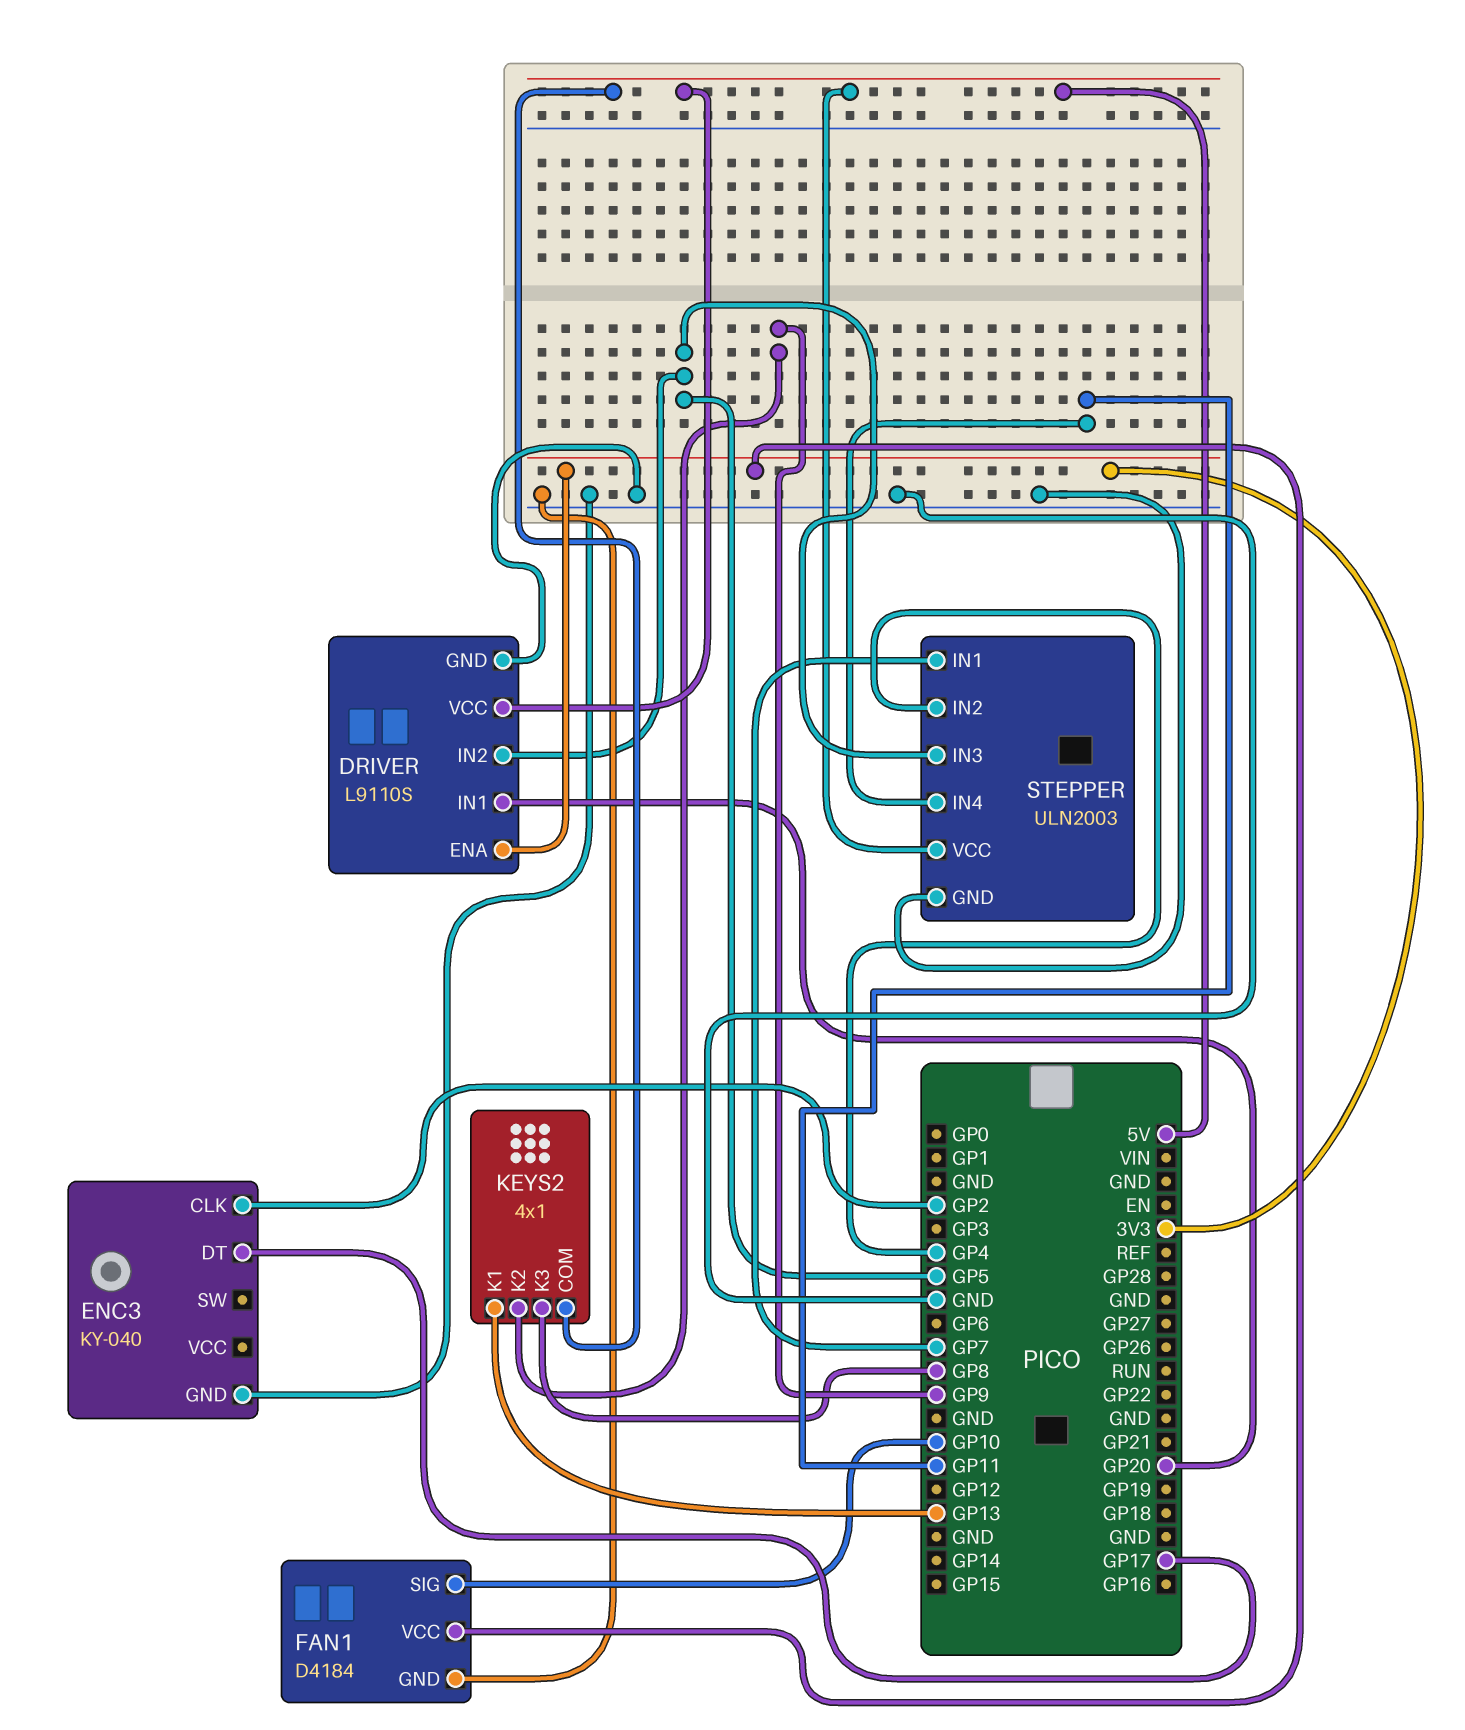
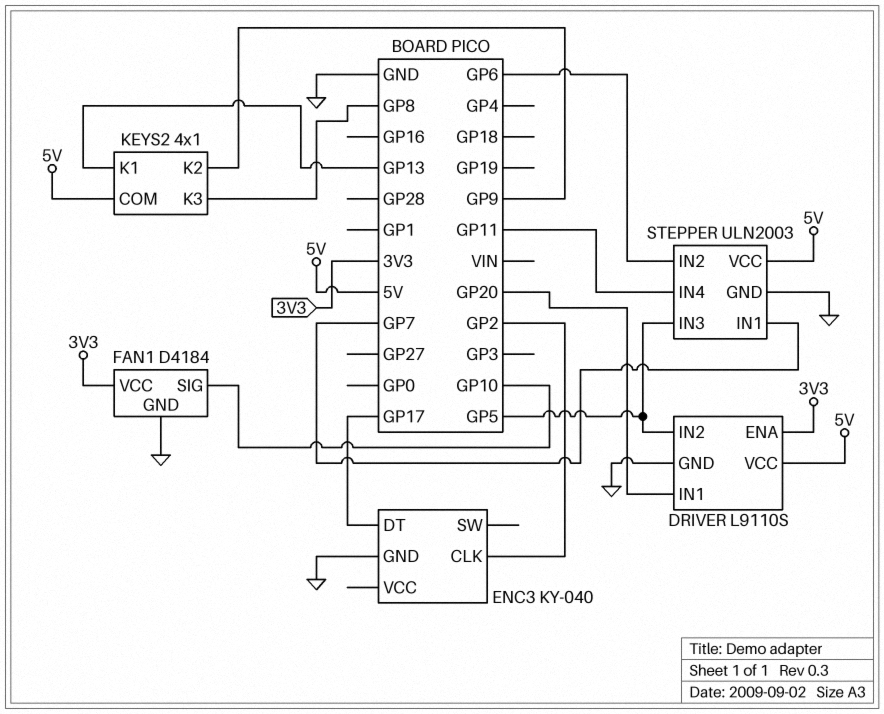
STEPPER pin IN2: GP4 -> GP6

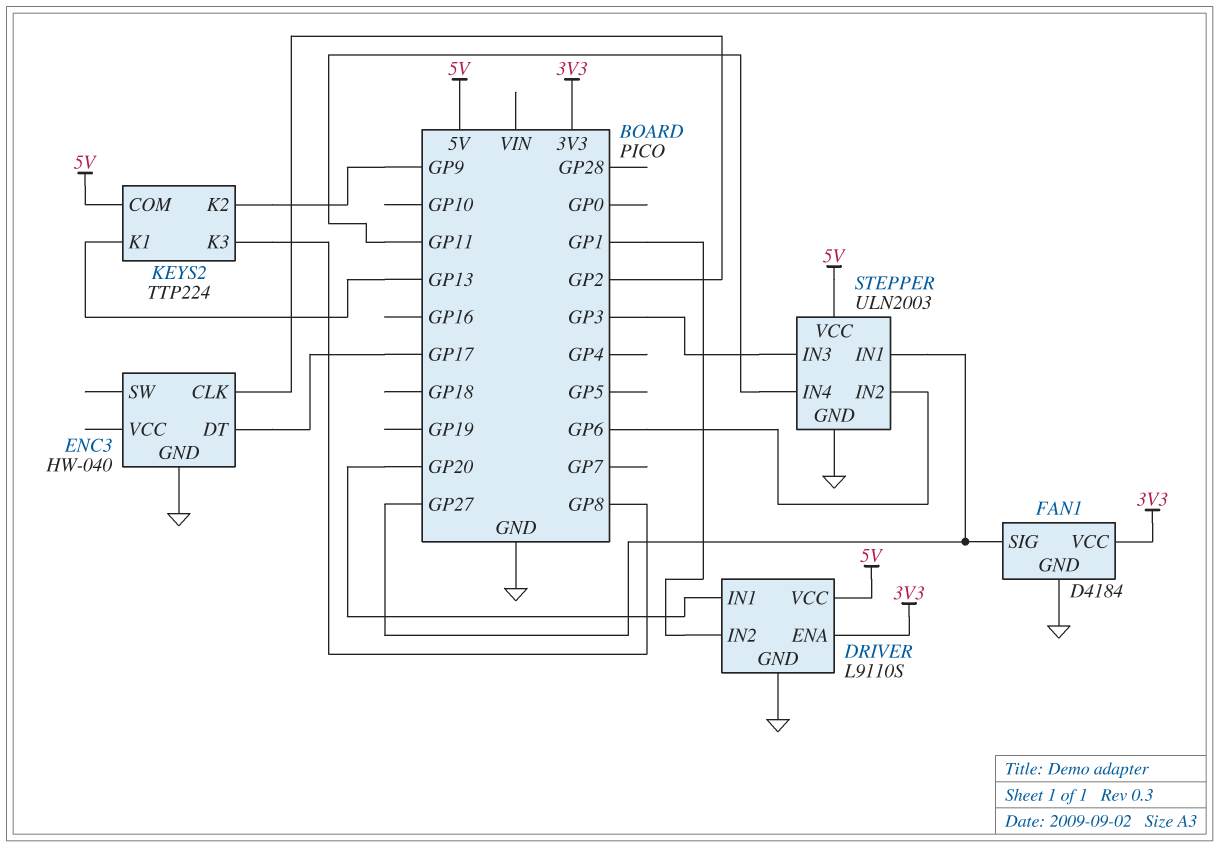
DRIVER pin IN2: GP5 -> GP1
ENC3: KY-040 -> HW-040
FAN1 pin SIG: GP10 -> GP27
KEYS2: 4x1 -> TTP224
STEPPER pin IN1: GP7 -> GP27
STEPPER pin IN3: GP5 -> GP3

